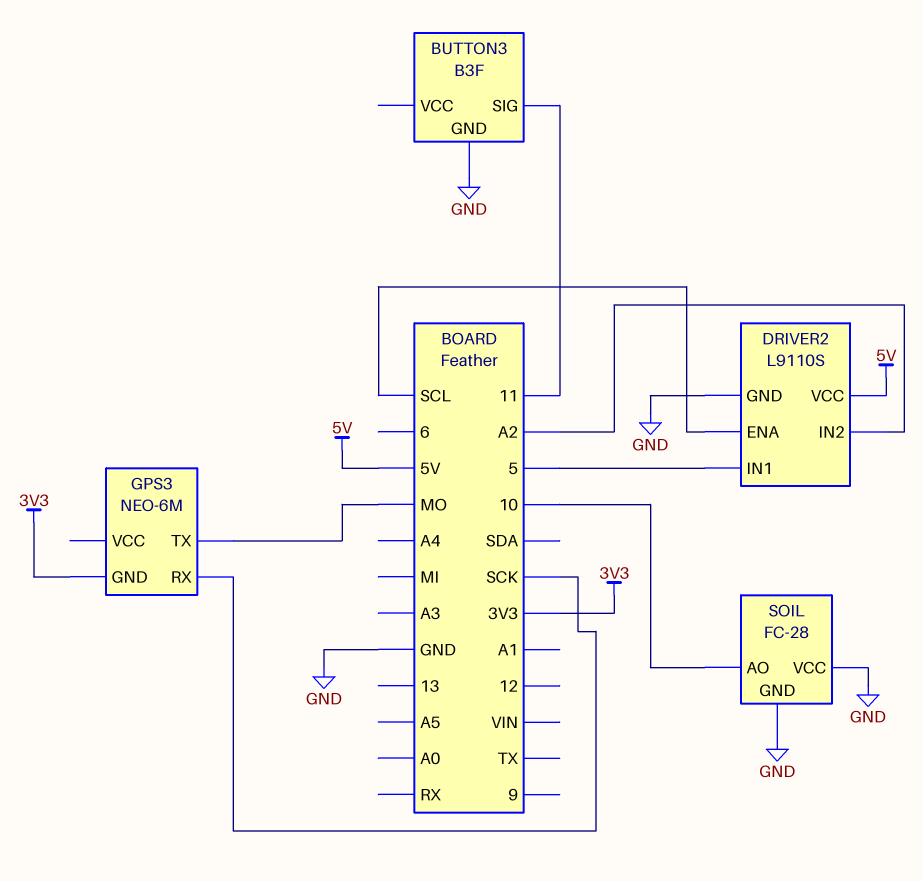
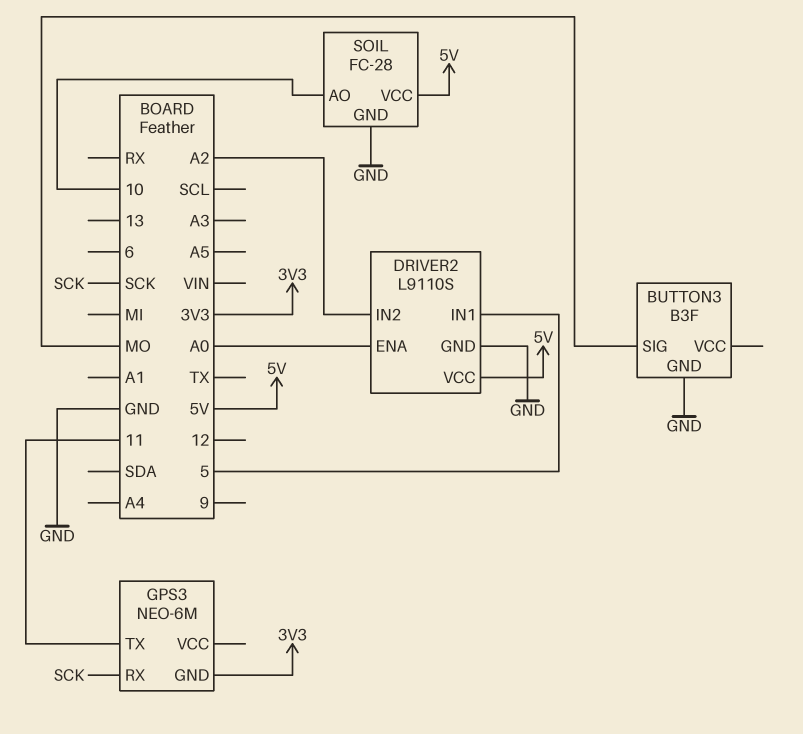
BUTTON3 pin SIG: 11 -> MO
DRIVER2 pin ENA: SCL -> A0
GPS3 pin TX: MO -> 11
SOIL pin VCC: GND -> 5V

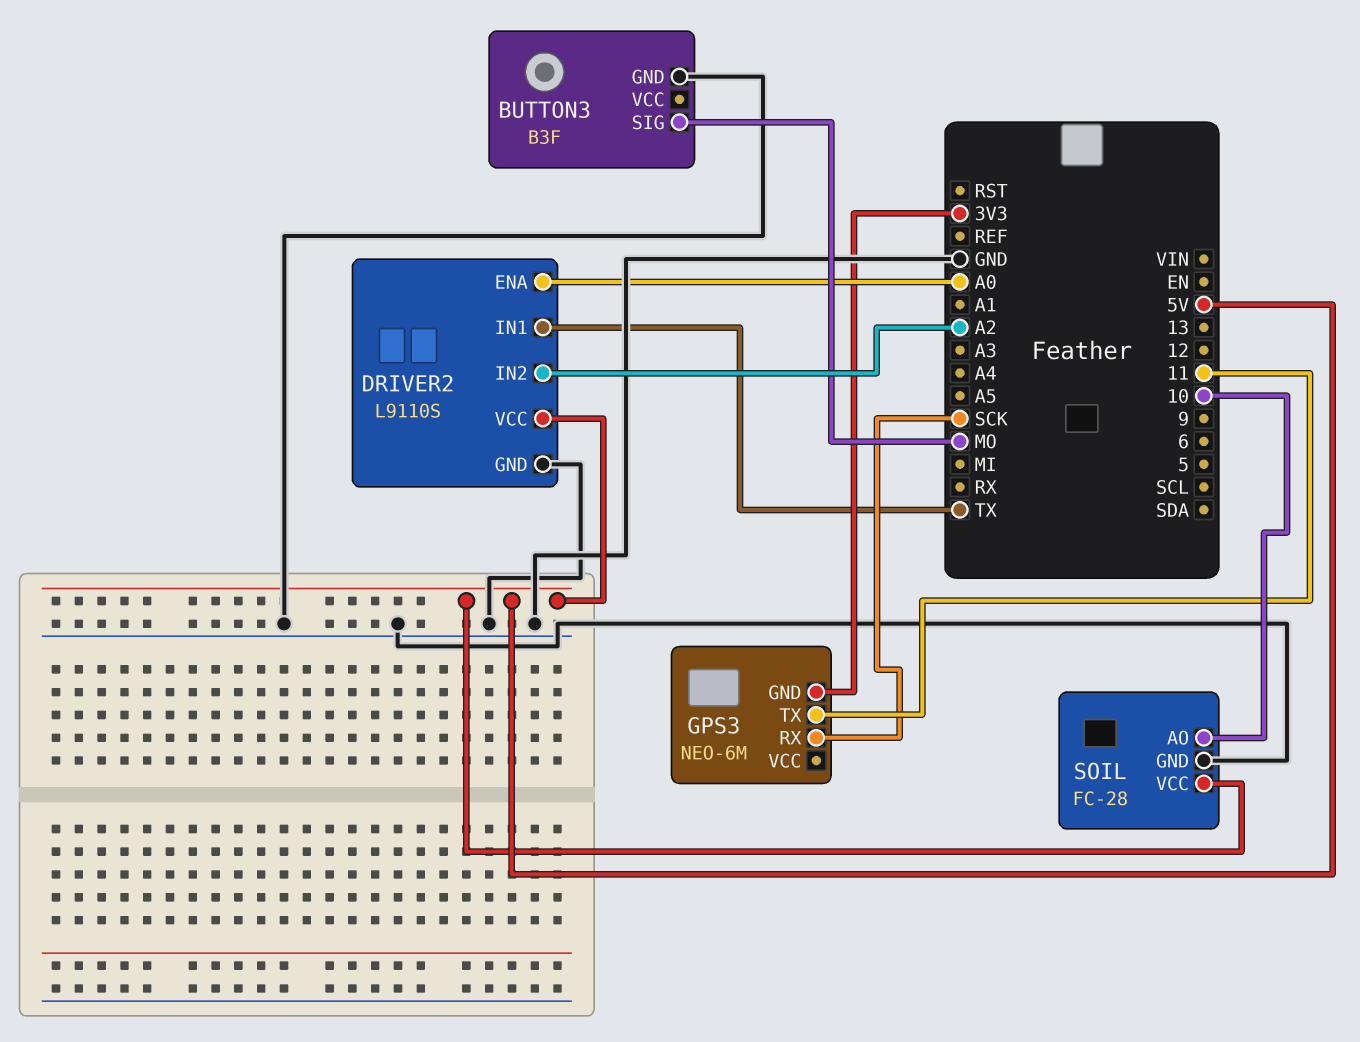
DRIVER2 pin IN1: 5 -> TX

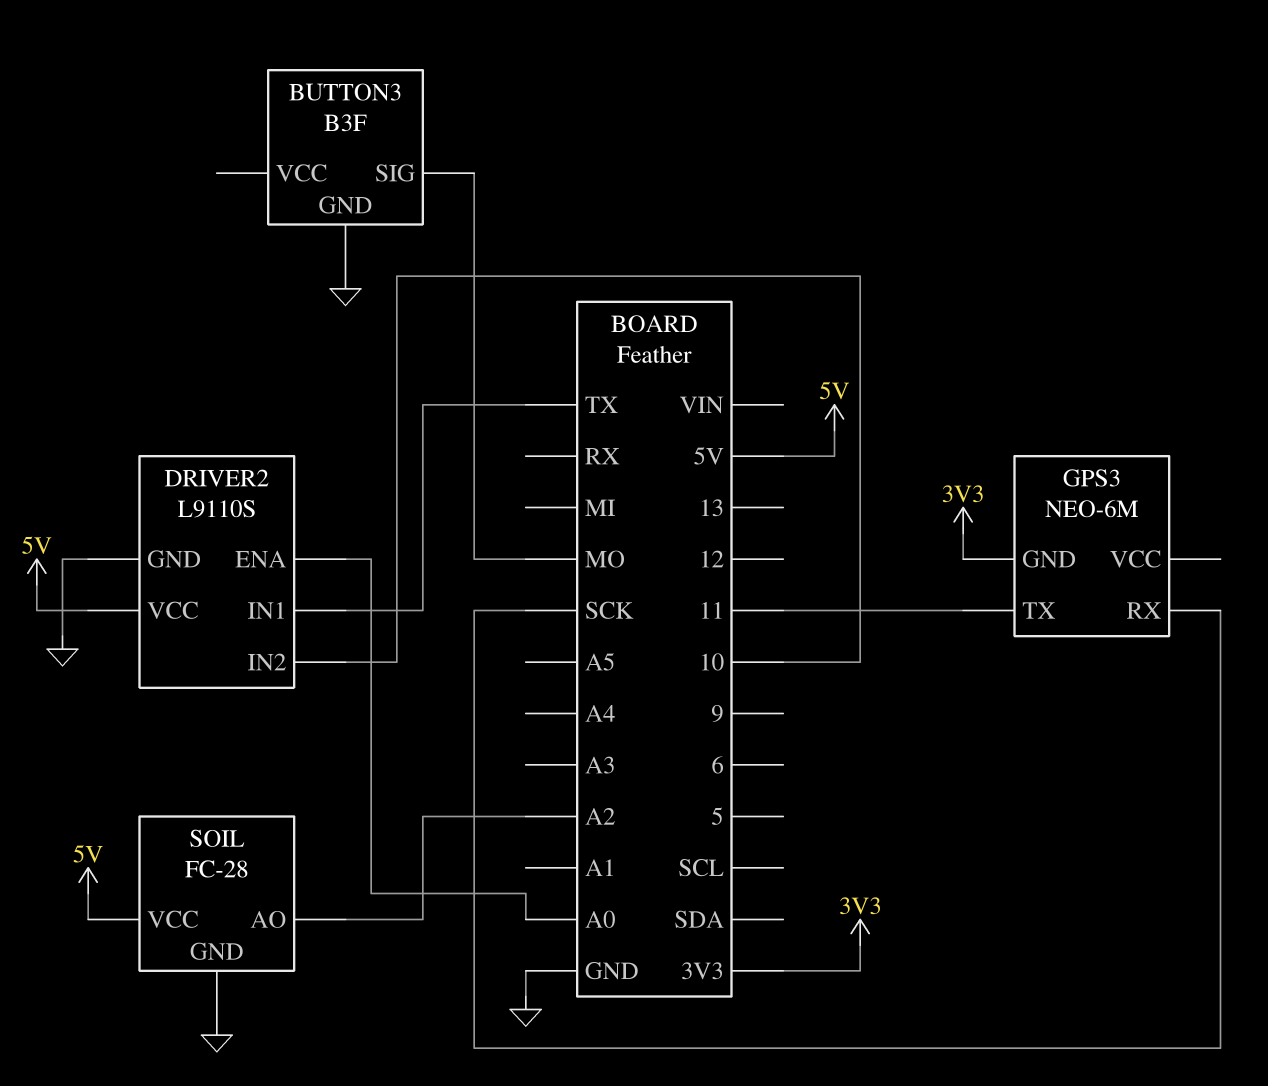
DRIVER2 pin IN2: A2 -> 10
SOIL pin AO: 10 -> A2

